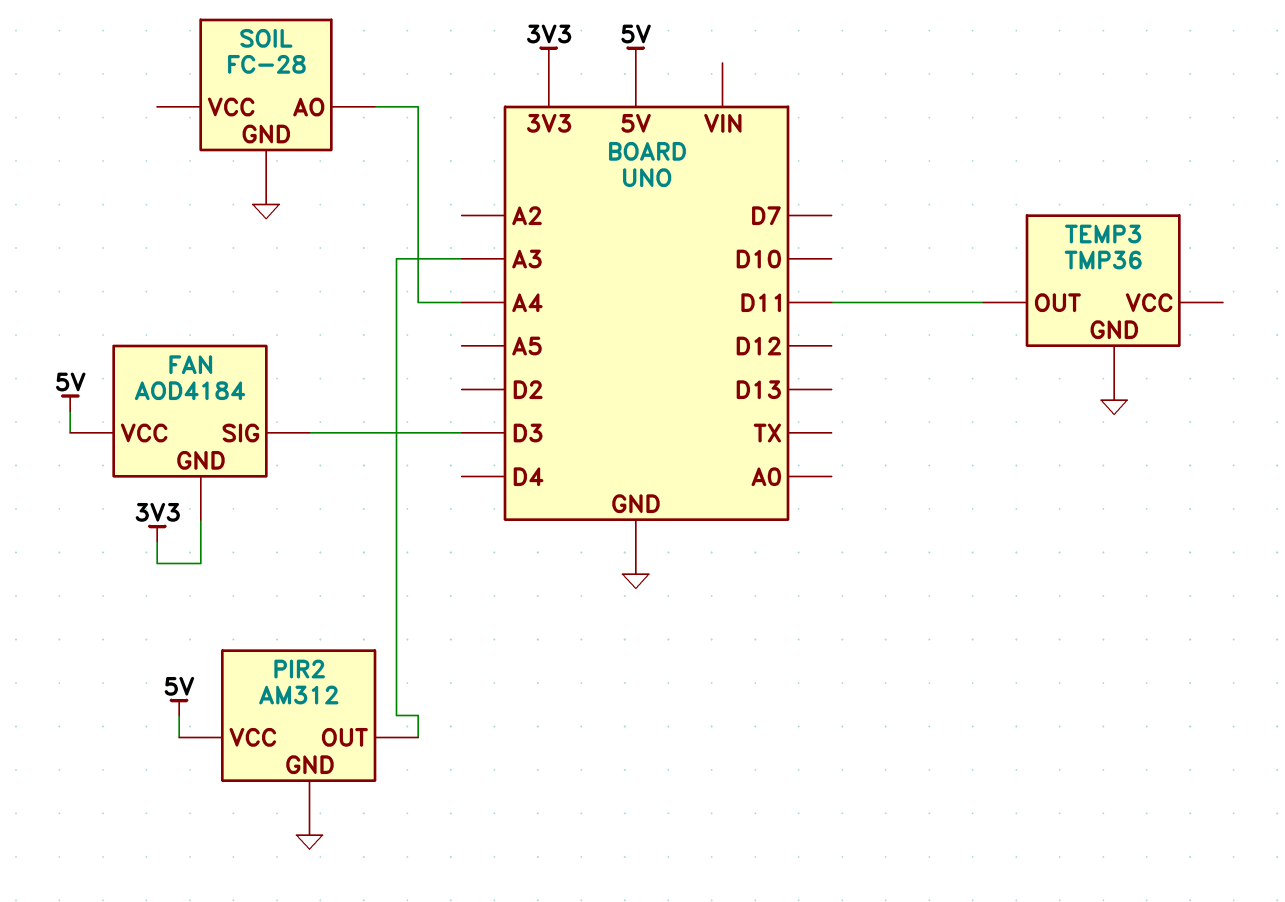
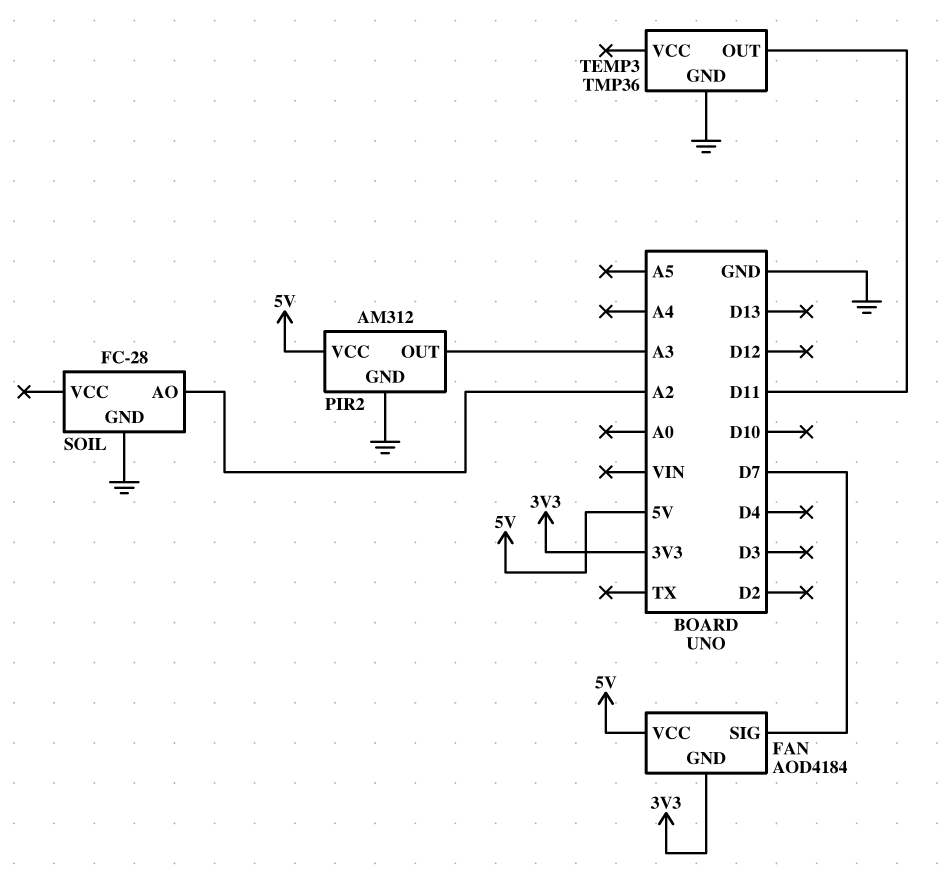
FAN pin SIG: D3 -> D7
SOIL pin AO: A4 -> A2

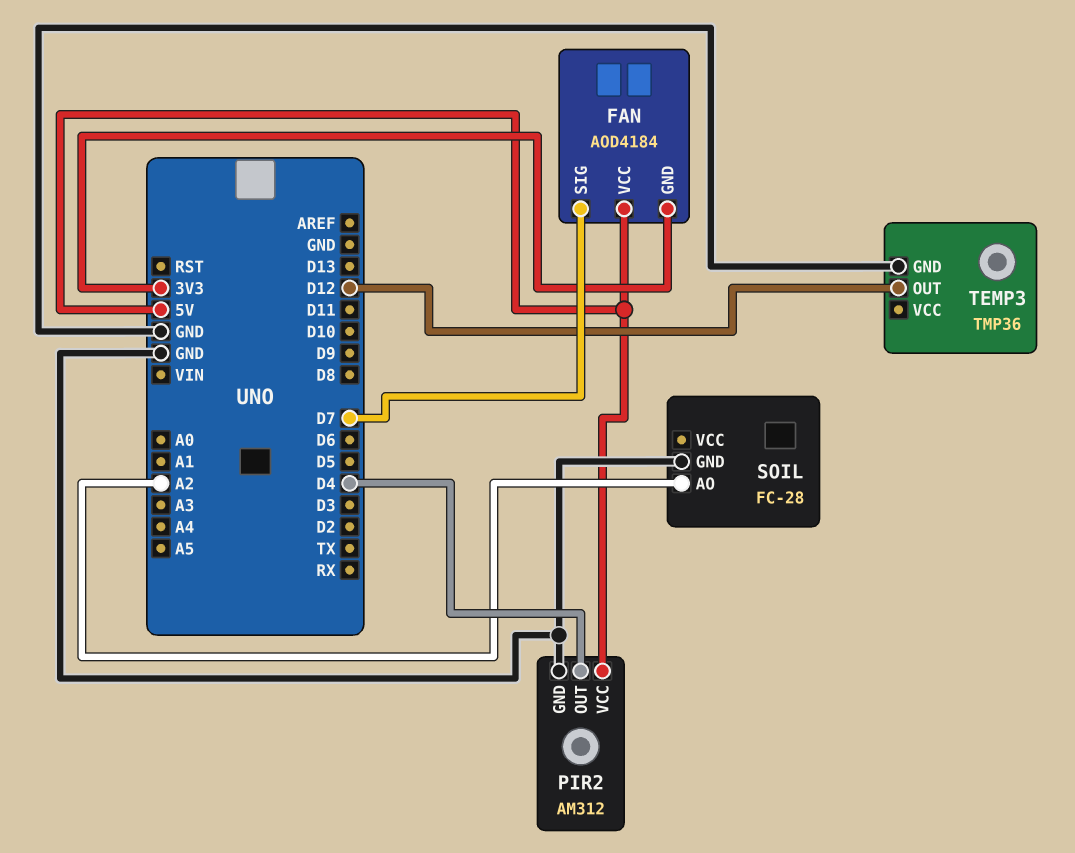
PIR2 pin OUT: A3 -> D4
TEMP3 pin OUT: D11 -> D12

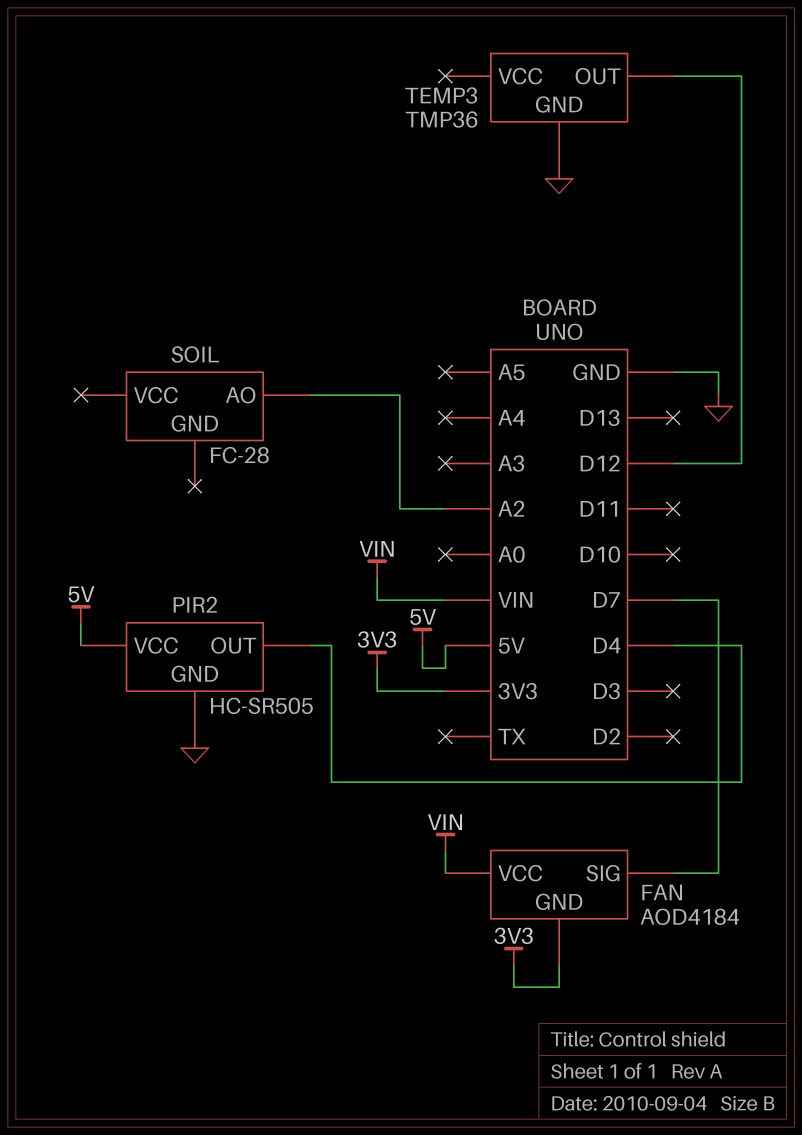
FAN pin VCC: 5V -> VIN
PIR2: AM312 -> HC-SR505
SOIL pin GND: GND -> none

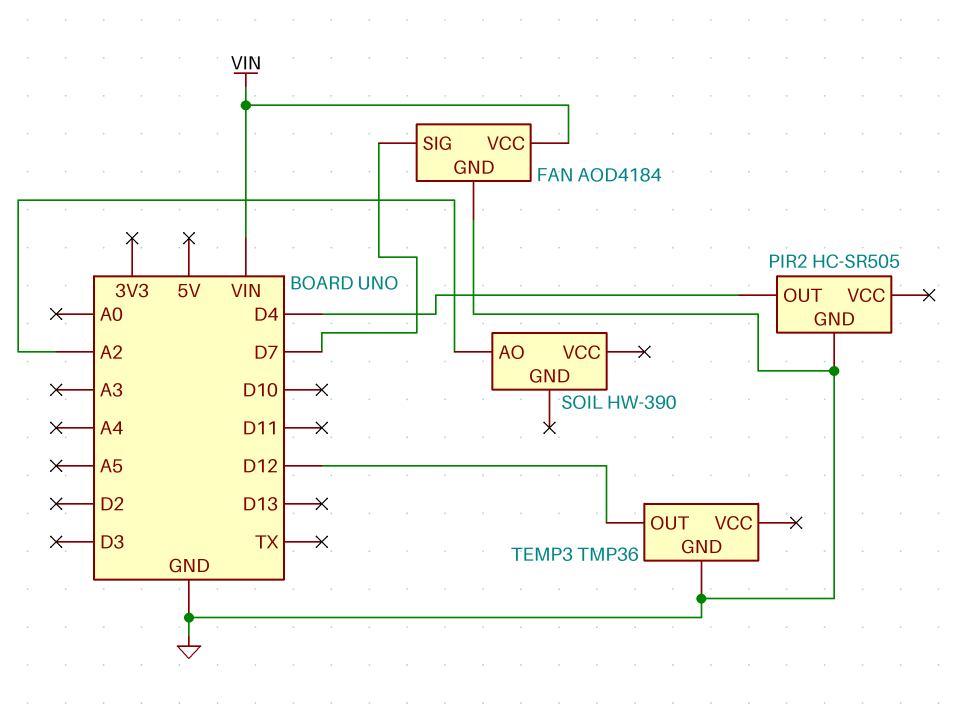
FAN pin GND: 3V3 -> GND
PIR2 pin VCC: 5V -> none
SOIL: FC-28 -> HW-390

